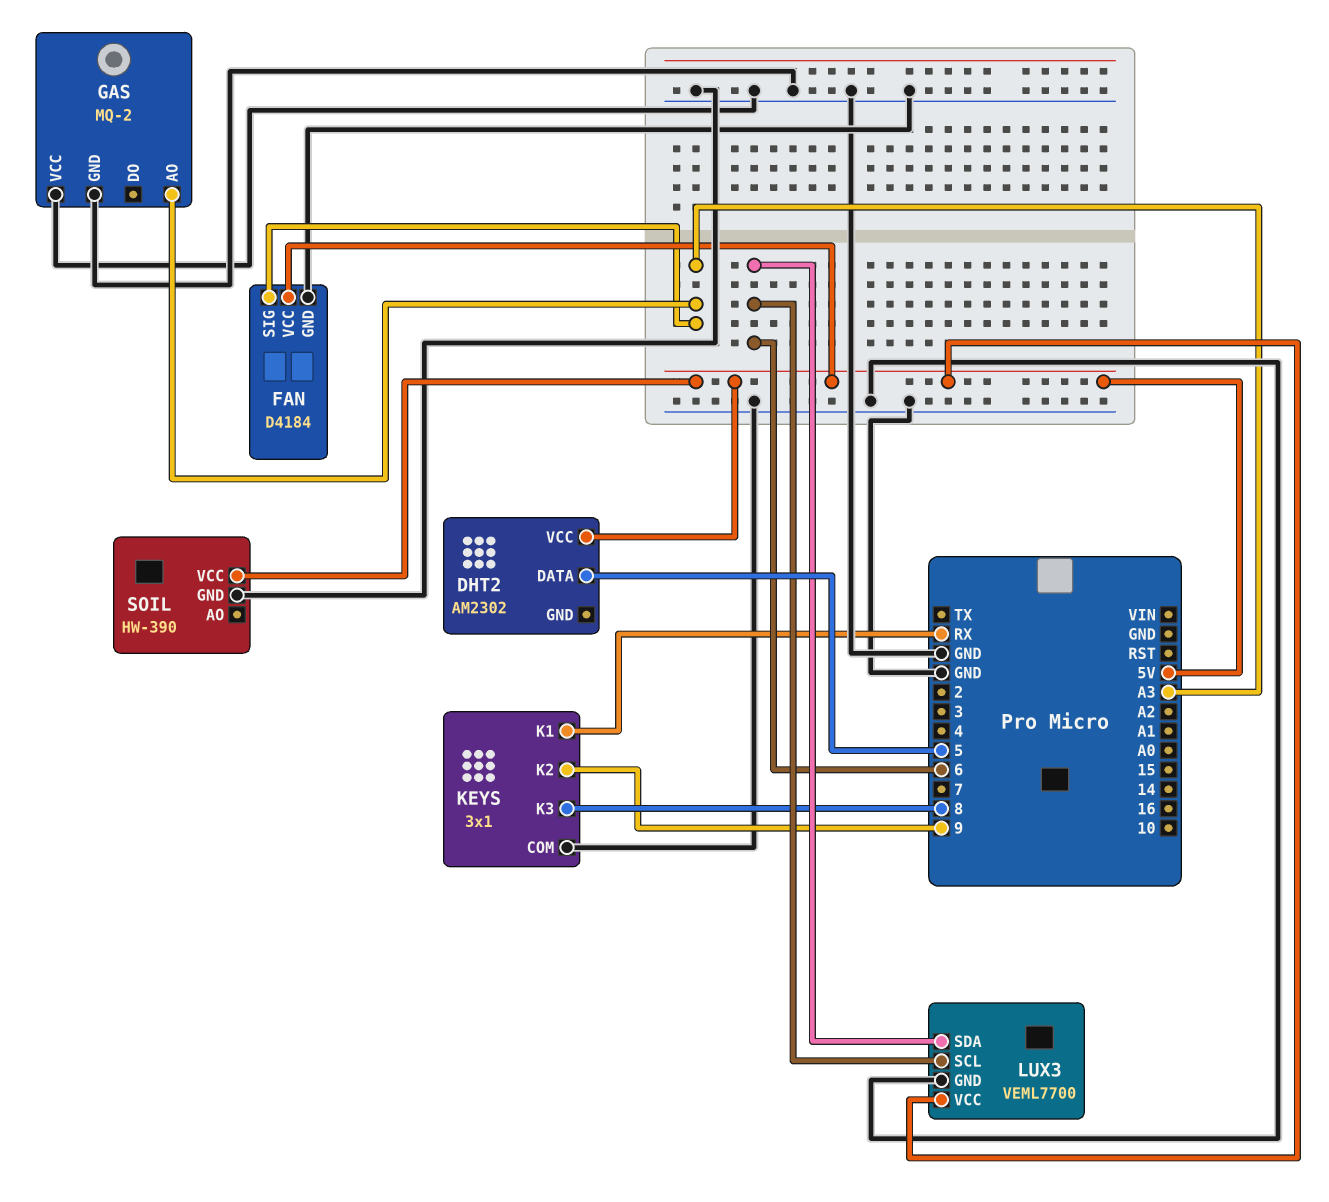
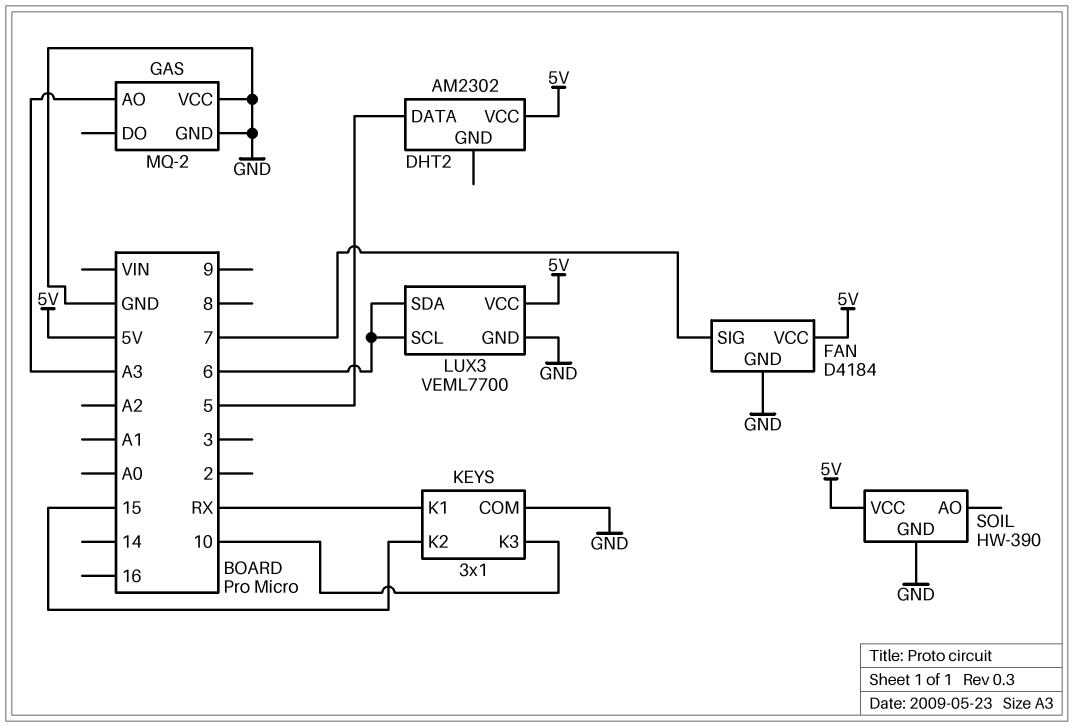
FAN pin SIG: A3 -> 7
KEYS pin K2: 9 -> 15
KEYS pin K3: 8 -> 10

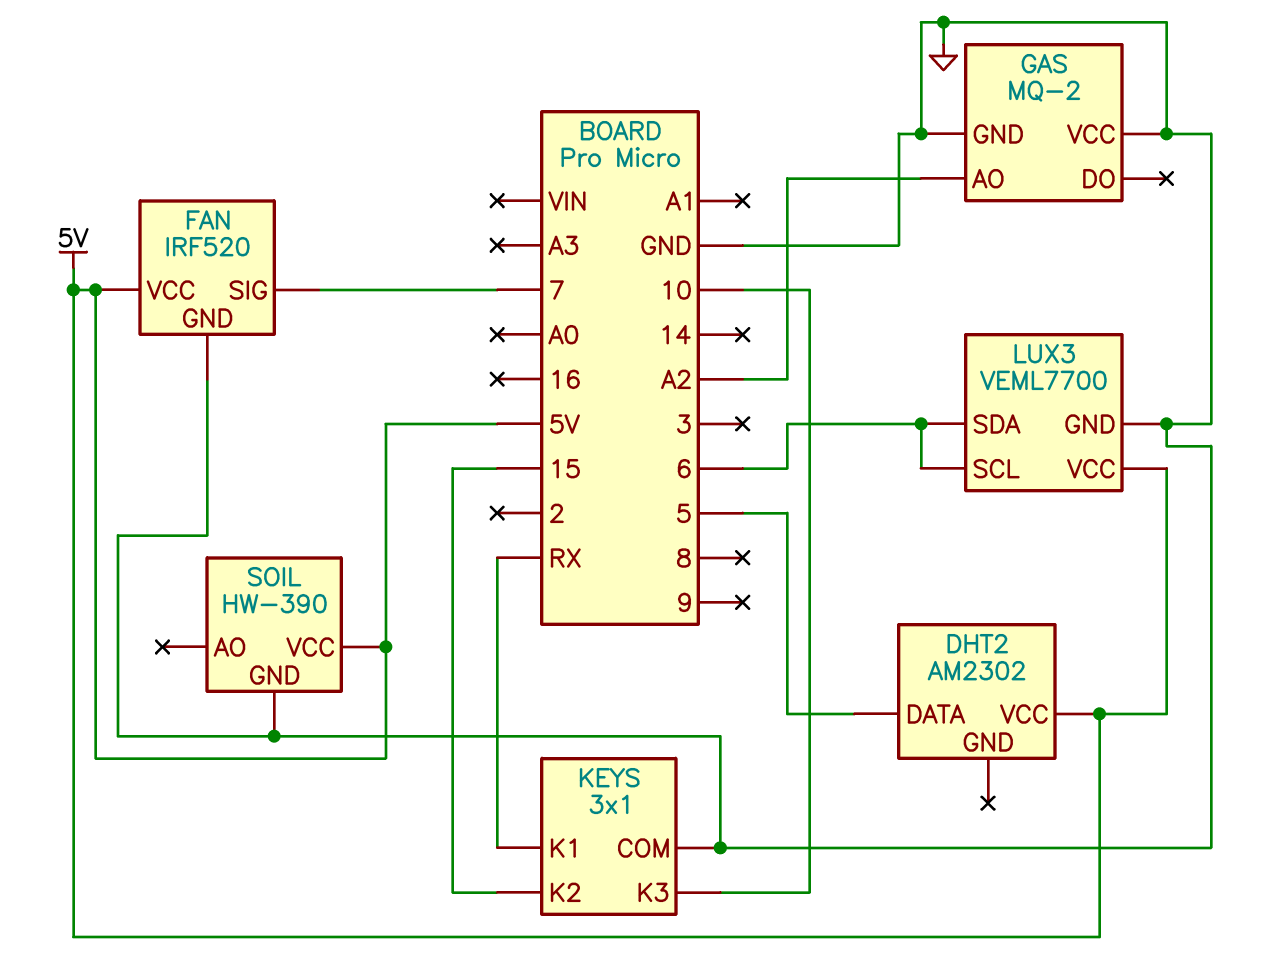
FAN: D4184 -> IRF520
GAS pin AO: A3 -> A2

